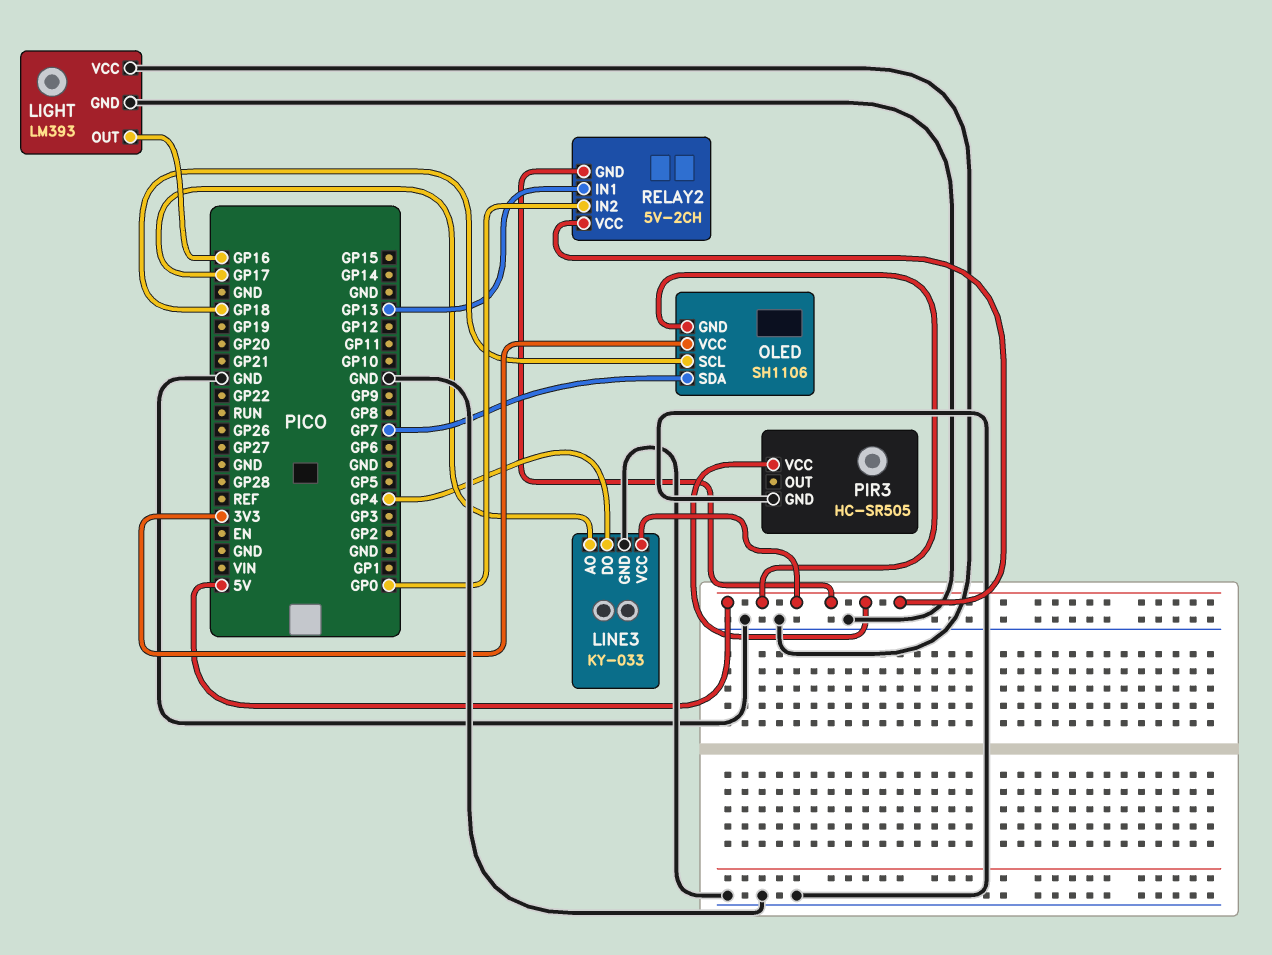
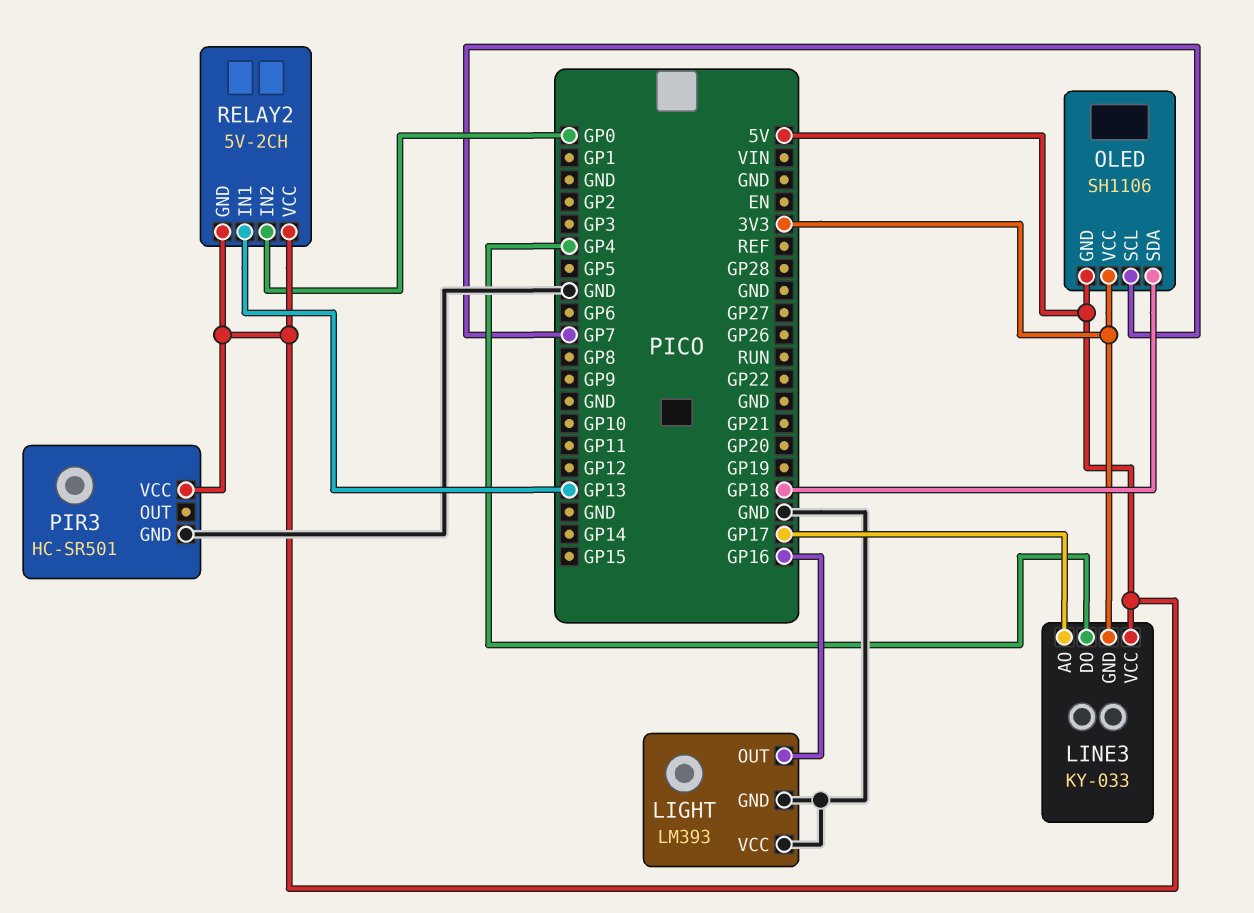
LINE3 pin GND: GND -> 3V3
OLED pin SCL: GP18 -> GP7
OLED pin SDA: GP7 -> GP18
PIR3: HC-SR505 -> HC-SR501

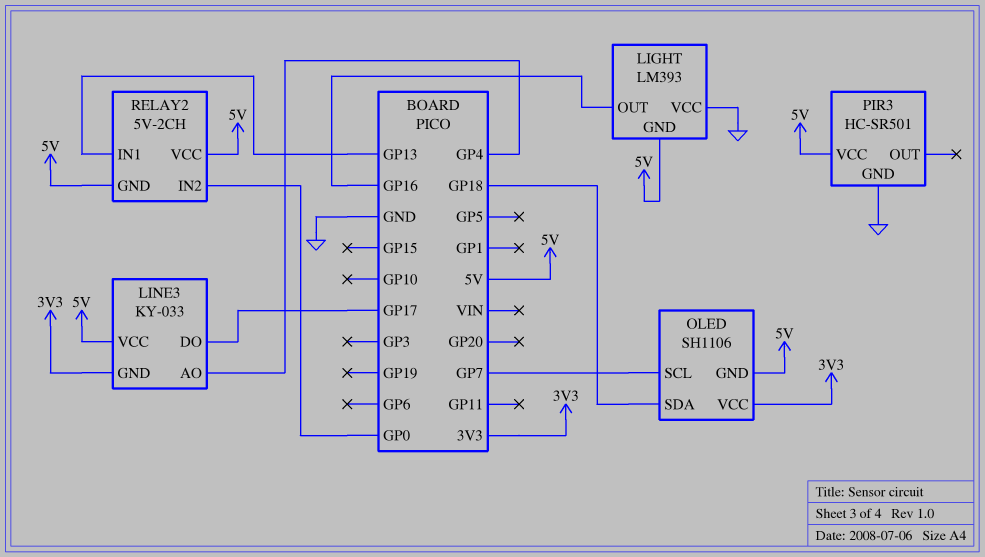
LIGHT pin GND: GND -> 5V
LINE3 pin AO: GP17 -> GP4
LINE3 pin DO: GP4 -> GP17

